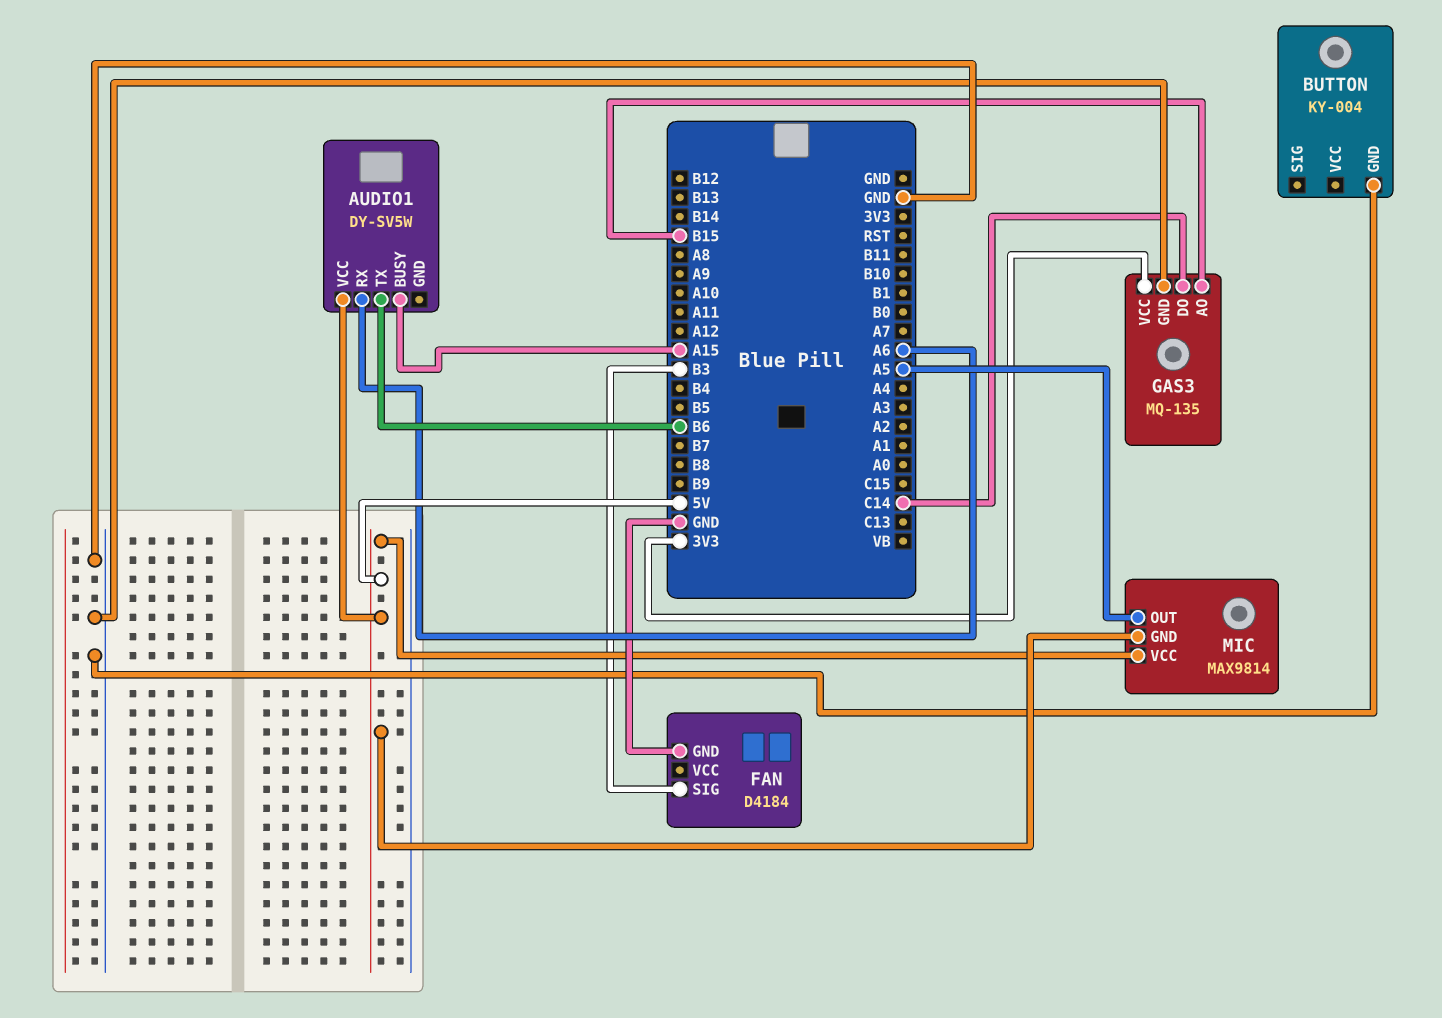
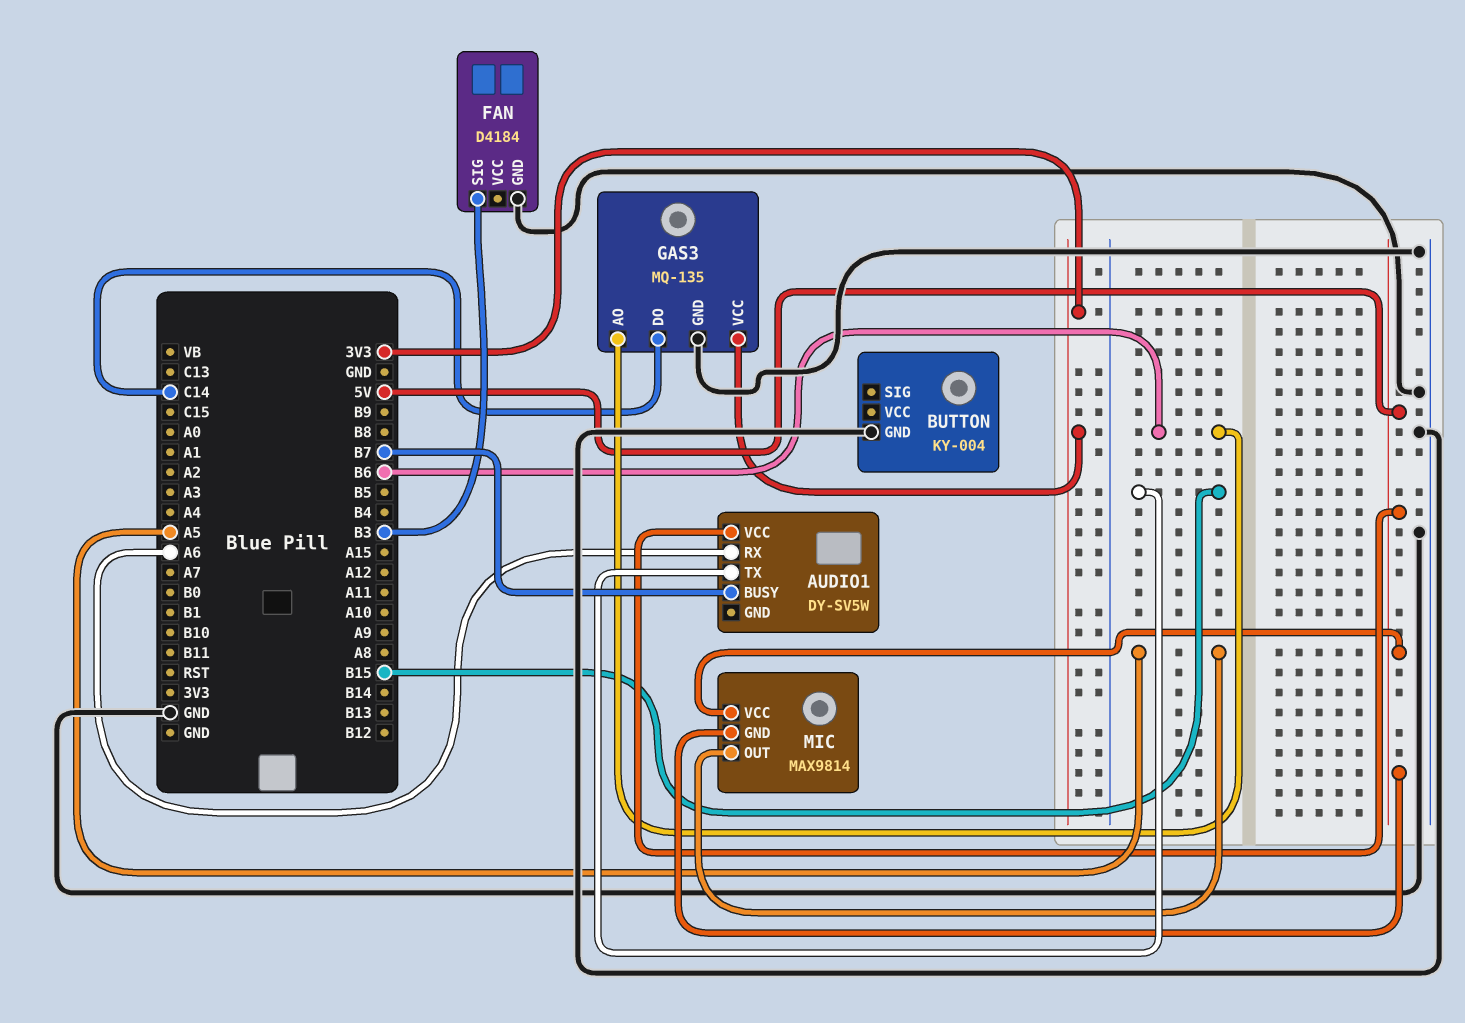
AUDIO1 pin BUSY: A15 -> B7
AUDIO1 pin TX: B6 -> B15
GAS3 pin AO: B15 -> B6

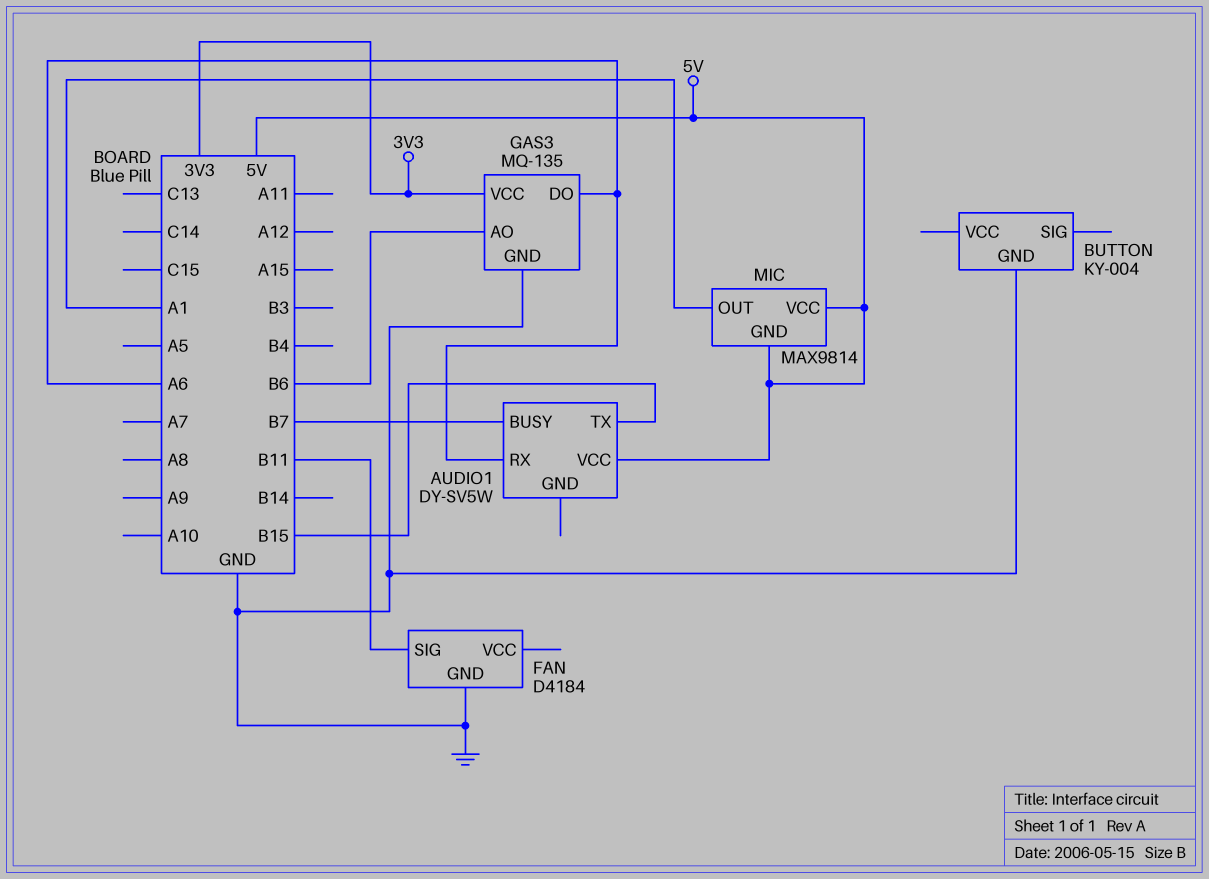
FAN pin SIG: B3 -> B11
GAS3 pin DO: C14 -> A6
MIC pin OUT: A5 -> A1

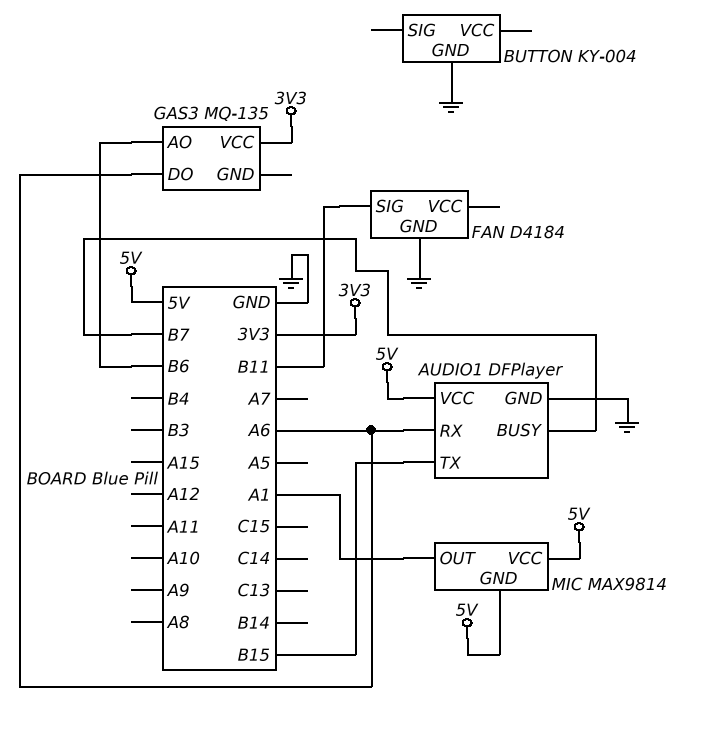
AUDIO1: DY-SV5W -> DFPlayer
AUDIO1 pin GND: none -> GND
GAS3 pin GND: GND -> none

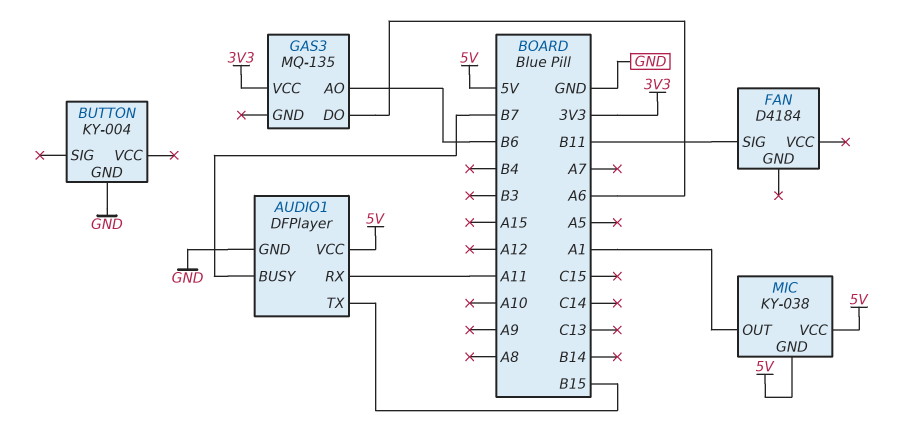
AUDIO1 pin RX: A6 -> A11
FAN pin GND: GND -> none
MIC: MAX9814 -> KY-038

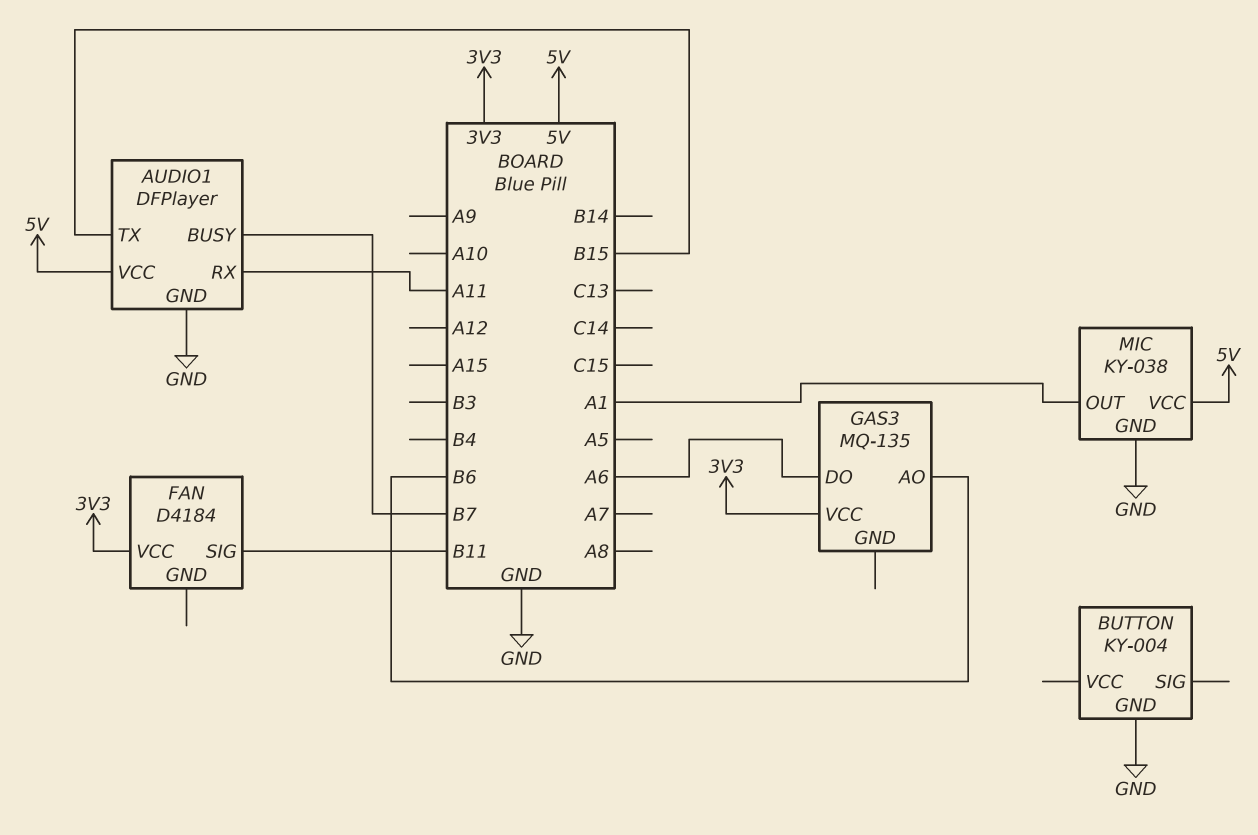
FAN pin VCC: none -> 3V3
MIC pin GND: 5V -> GND

